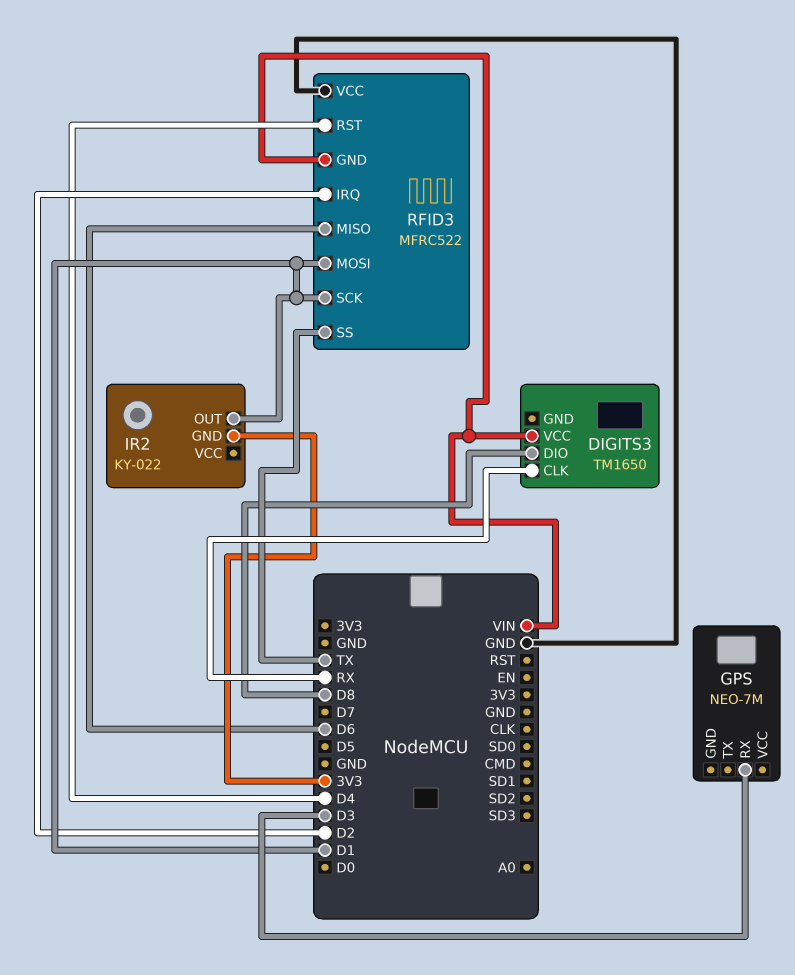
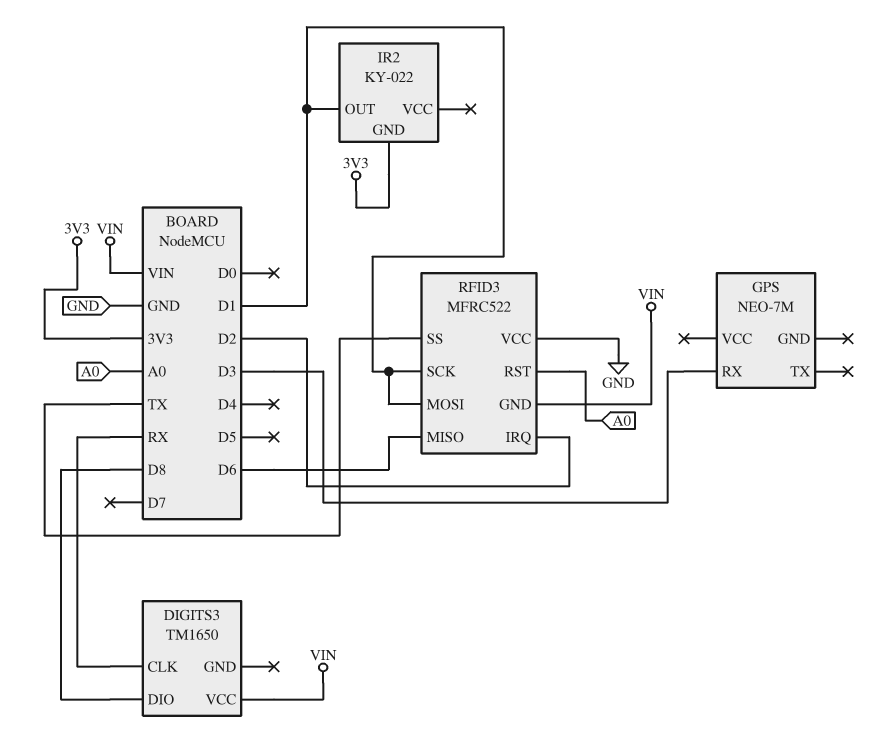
RFID3 pin RST: D4 -> A0

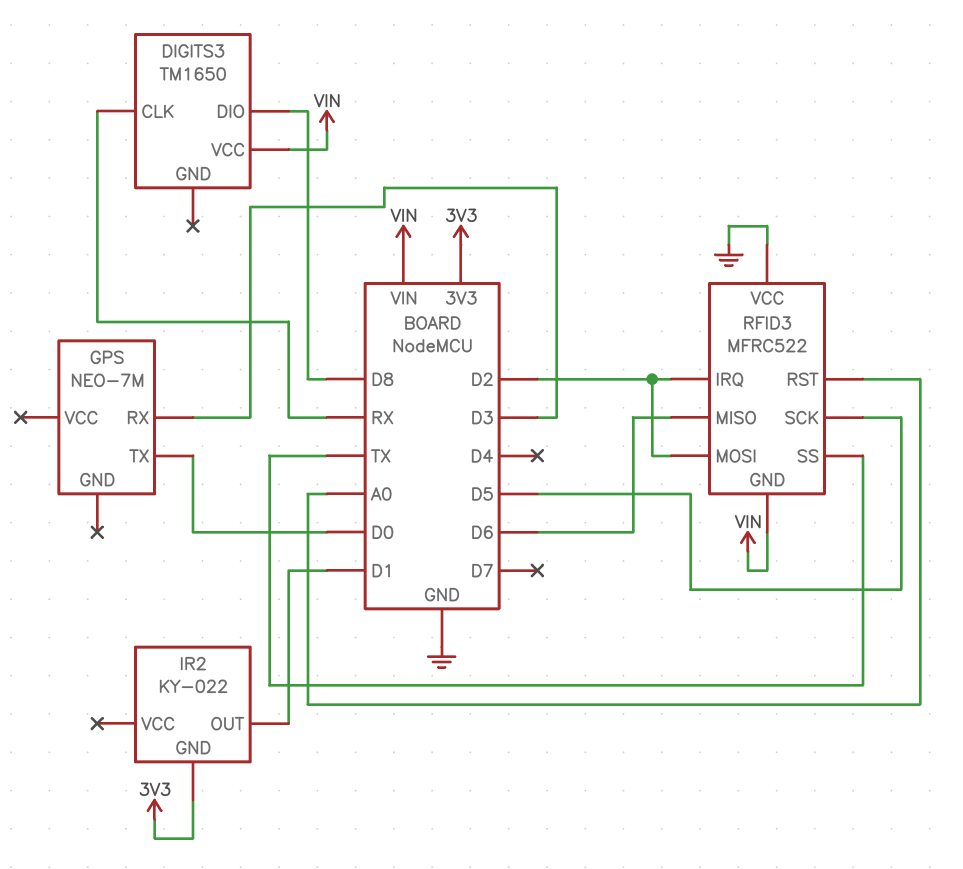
GPS pin TX: none -> D0
RFID3 pin MOSI: D1 -> D2
RFID3 pin SCK: D1 -> D5

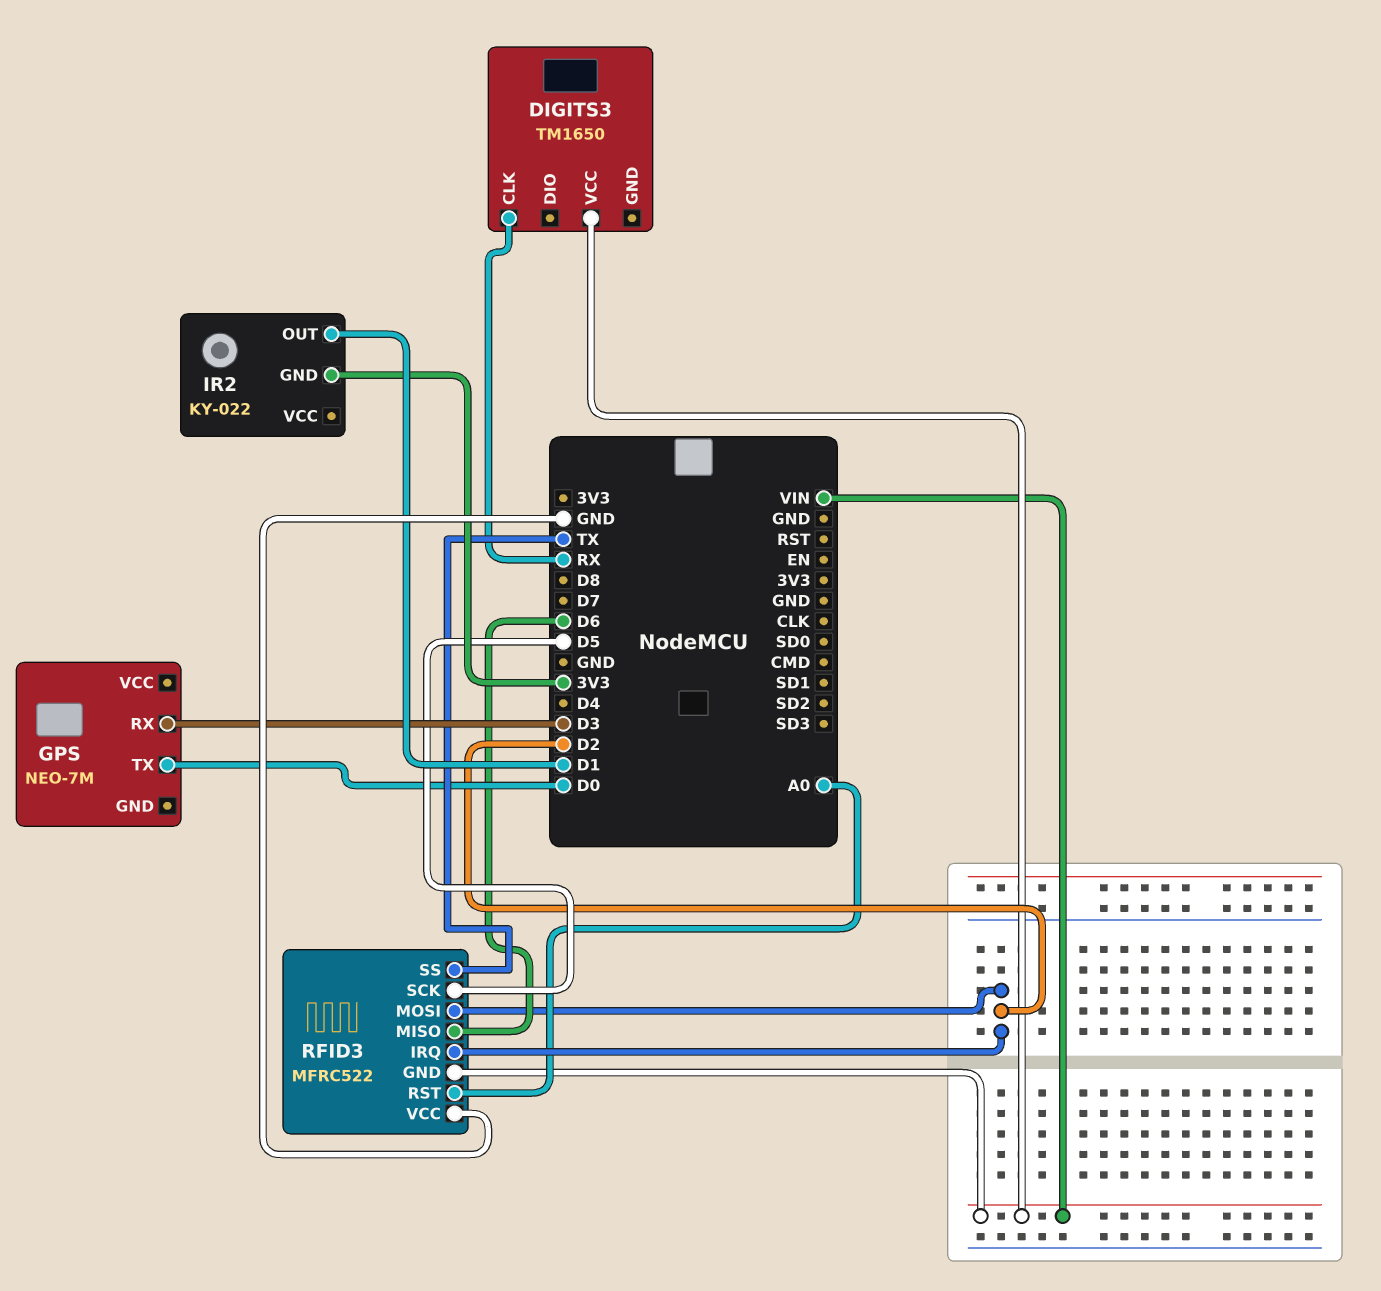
DIGITS3 pin DIO: D8 -> none

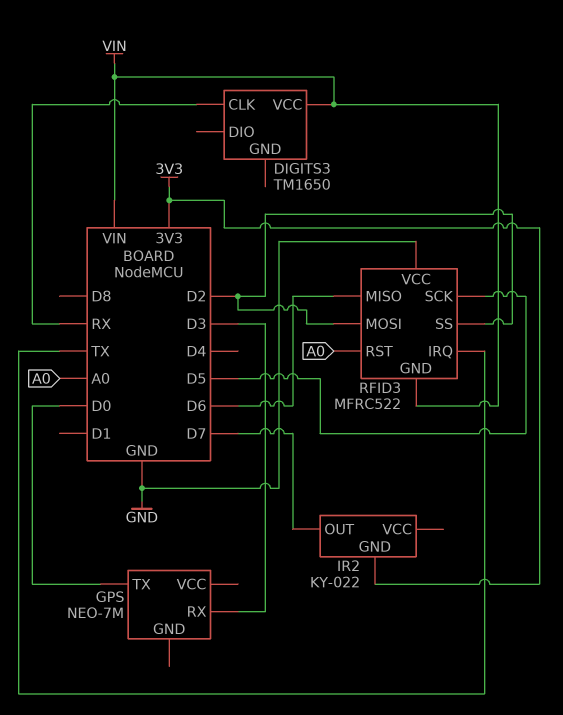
IR2 pin OUT: D1 -> D7
RFID3 pin IRQ: D2 -> TX
RFID3 pin SS: TX -> D2

